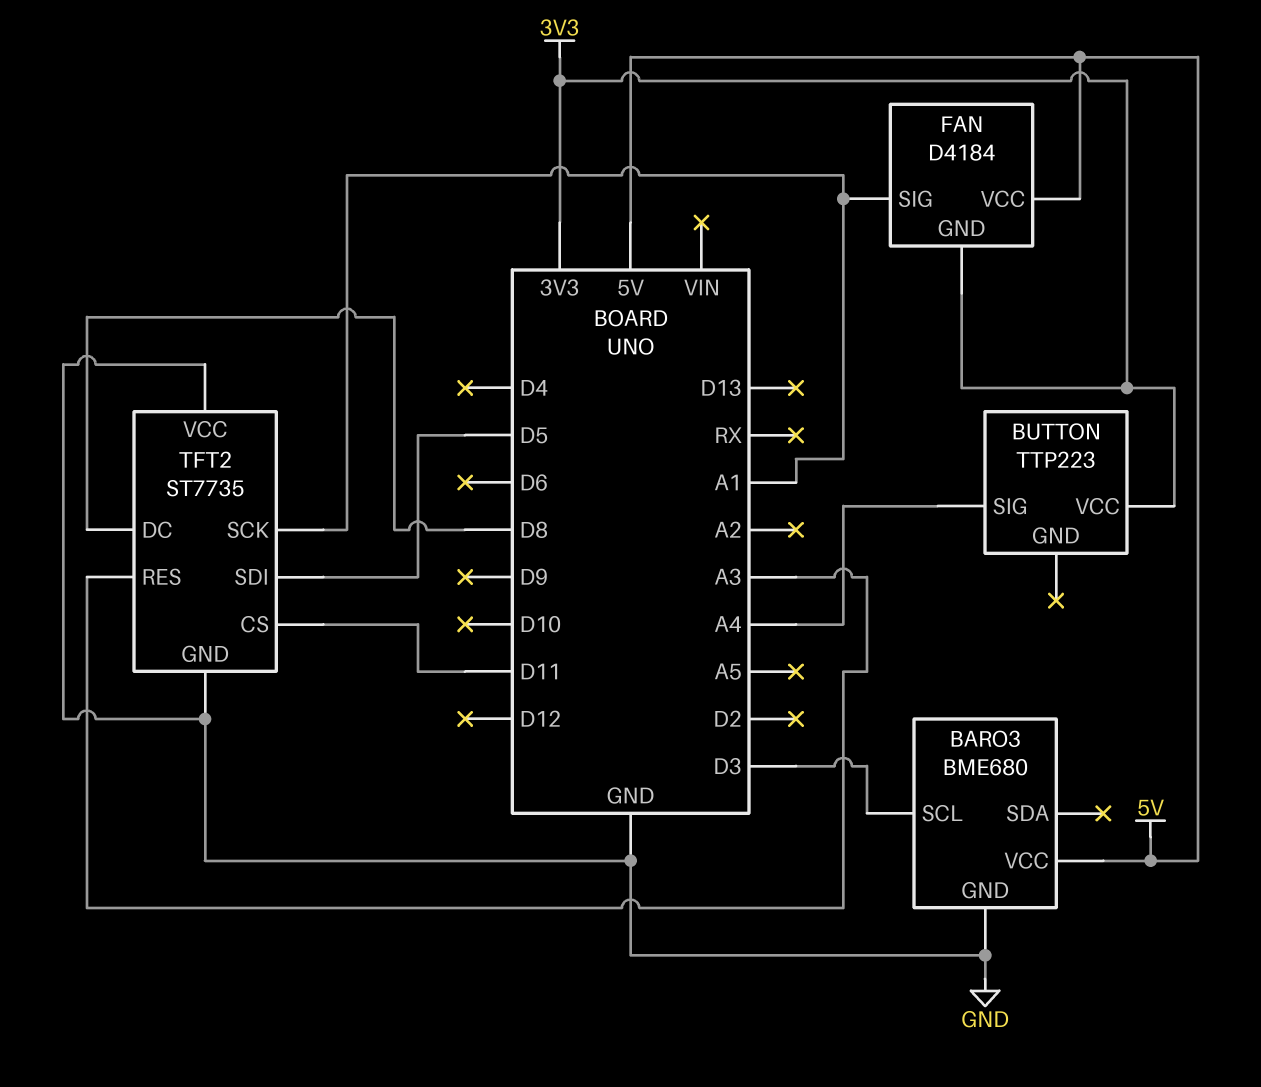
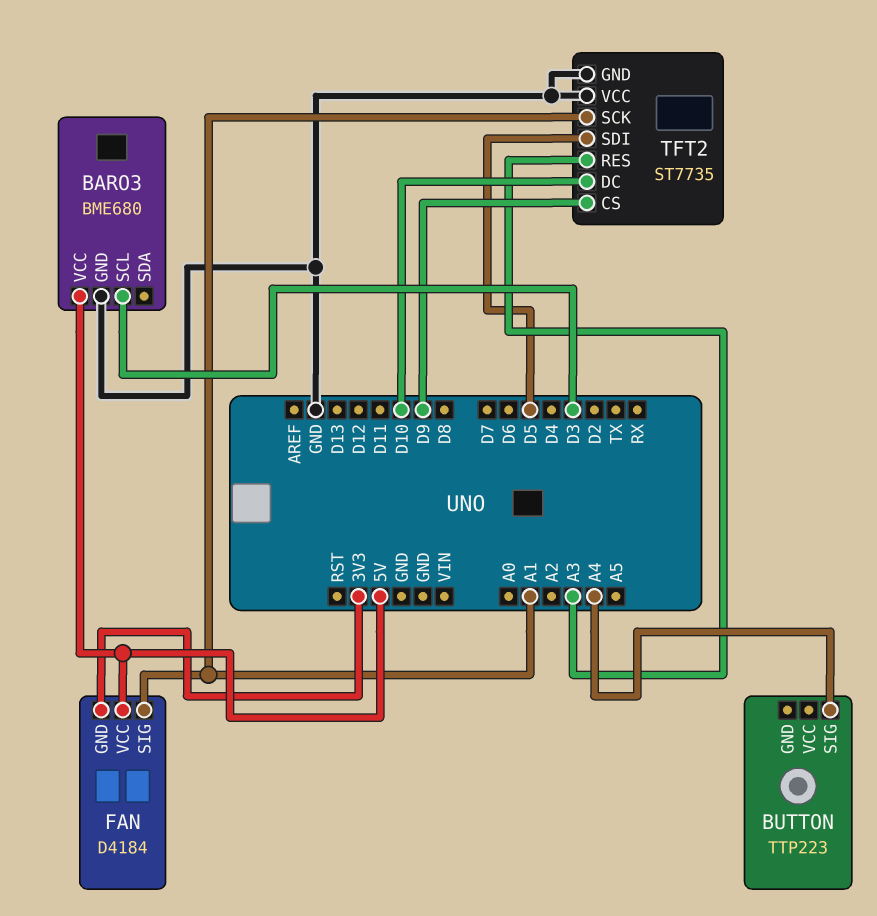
BUTTON pin VCC: 3V3 -> none
TFT2 pin CS: D11 -> D9
TFT2 pin DC: D8 -> D10

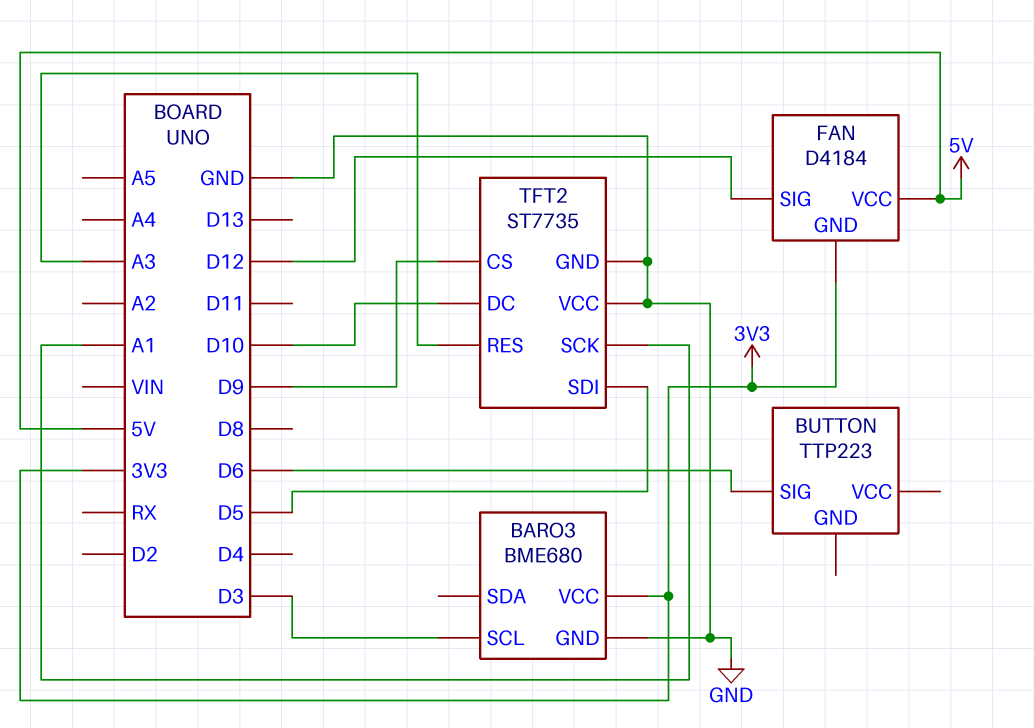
BARO3 pin VCC: 5V -> 3V3
BUTTON pin SIG: A4 -> D6
FAN pin SIG: A1 -> D12

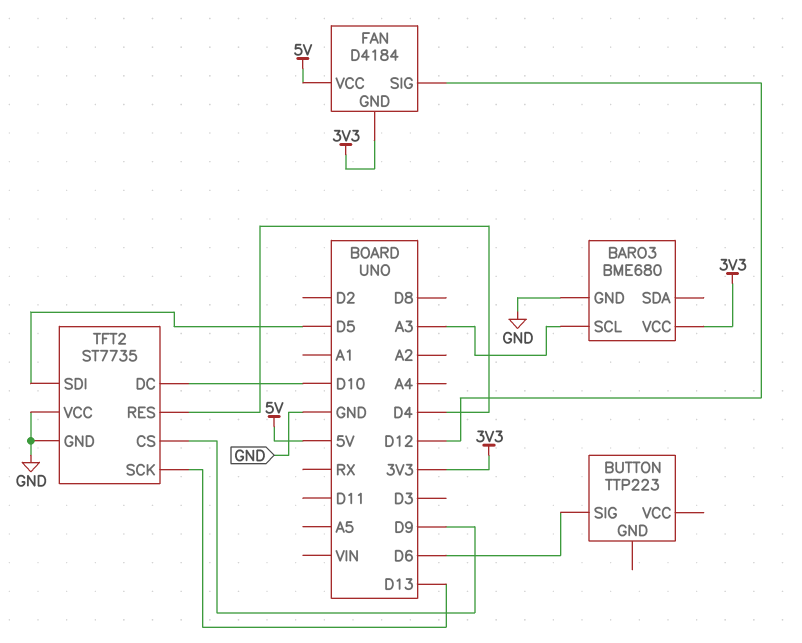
BARO3 pin SCL: D3 -> A3
TFT2 pin RES: A3 -> D4
TFT2 pin SCK: A1 -> D13

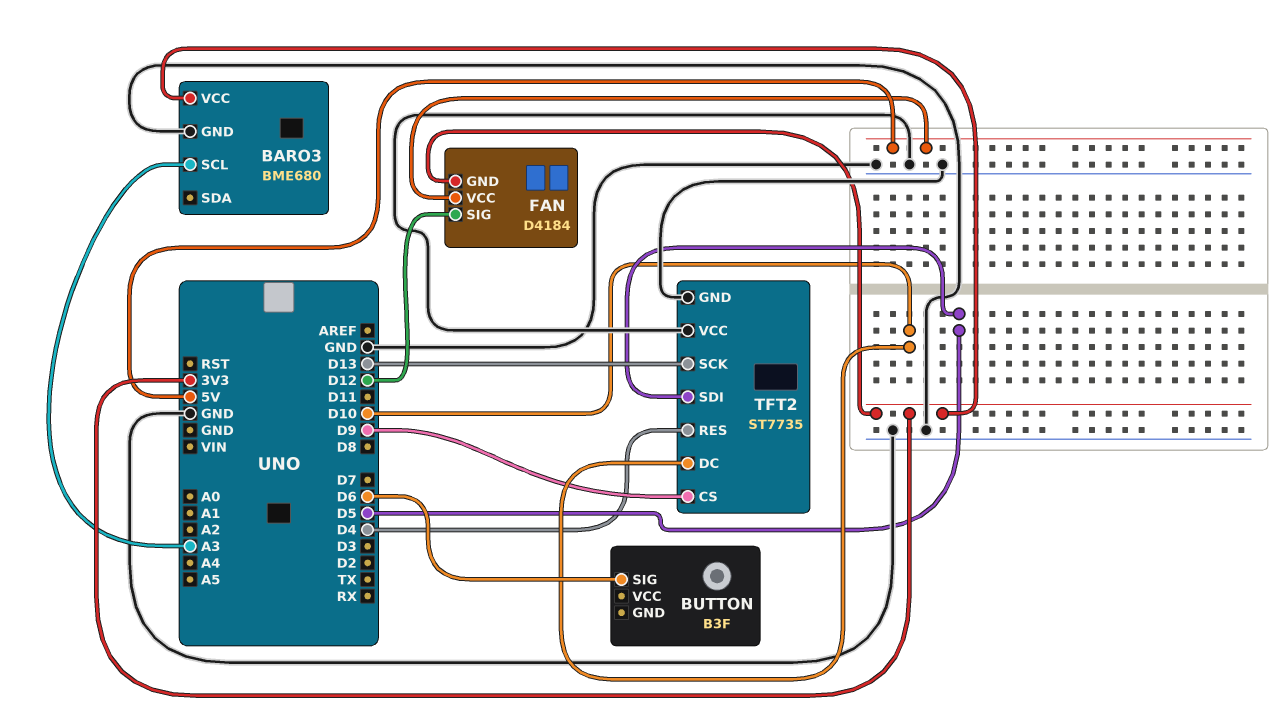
BUTTON: TTP223 -> B3F

